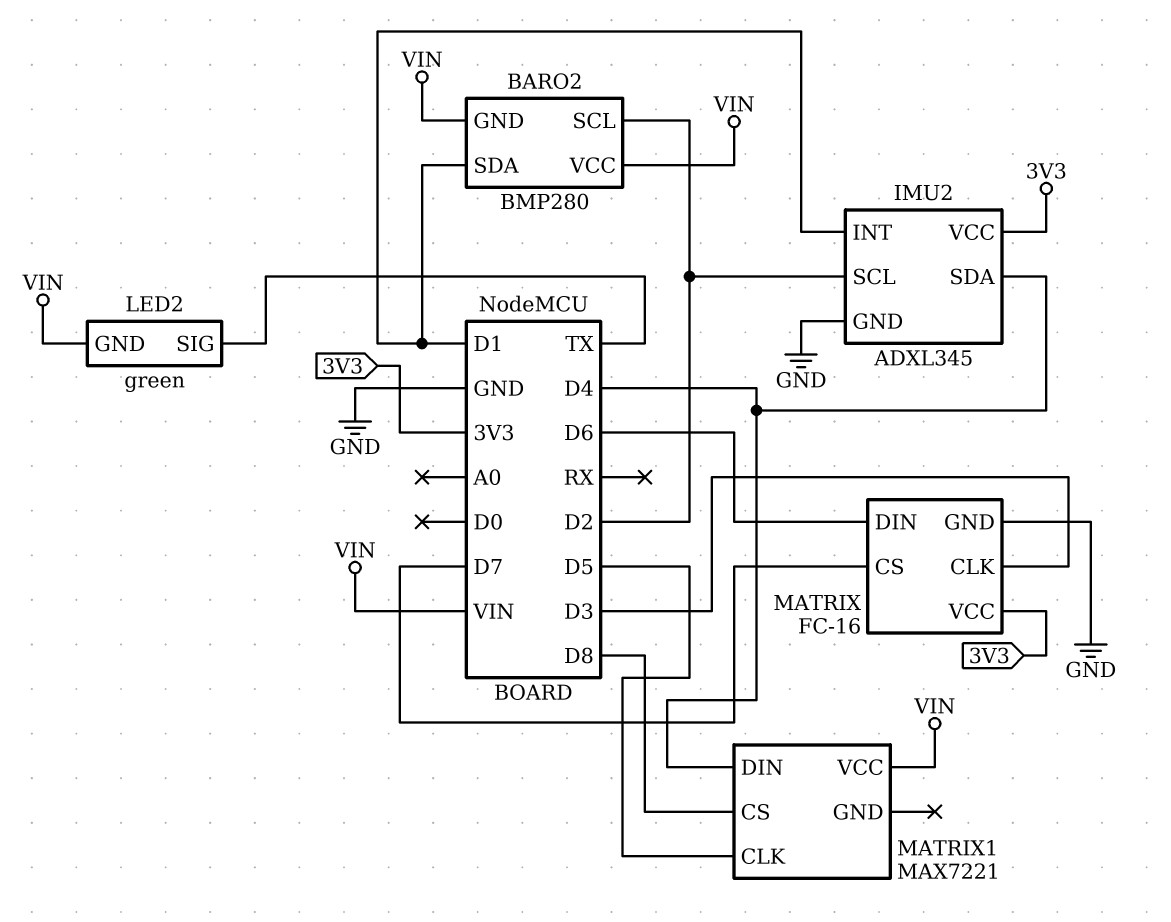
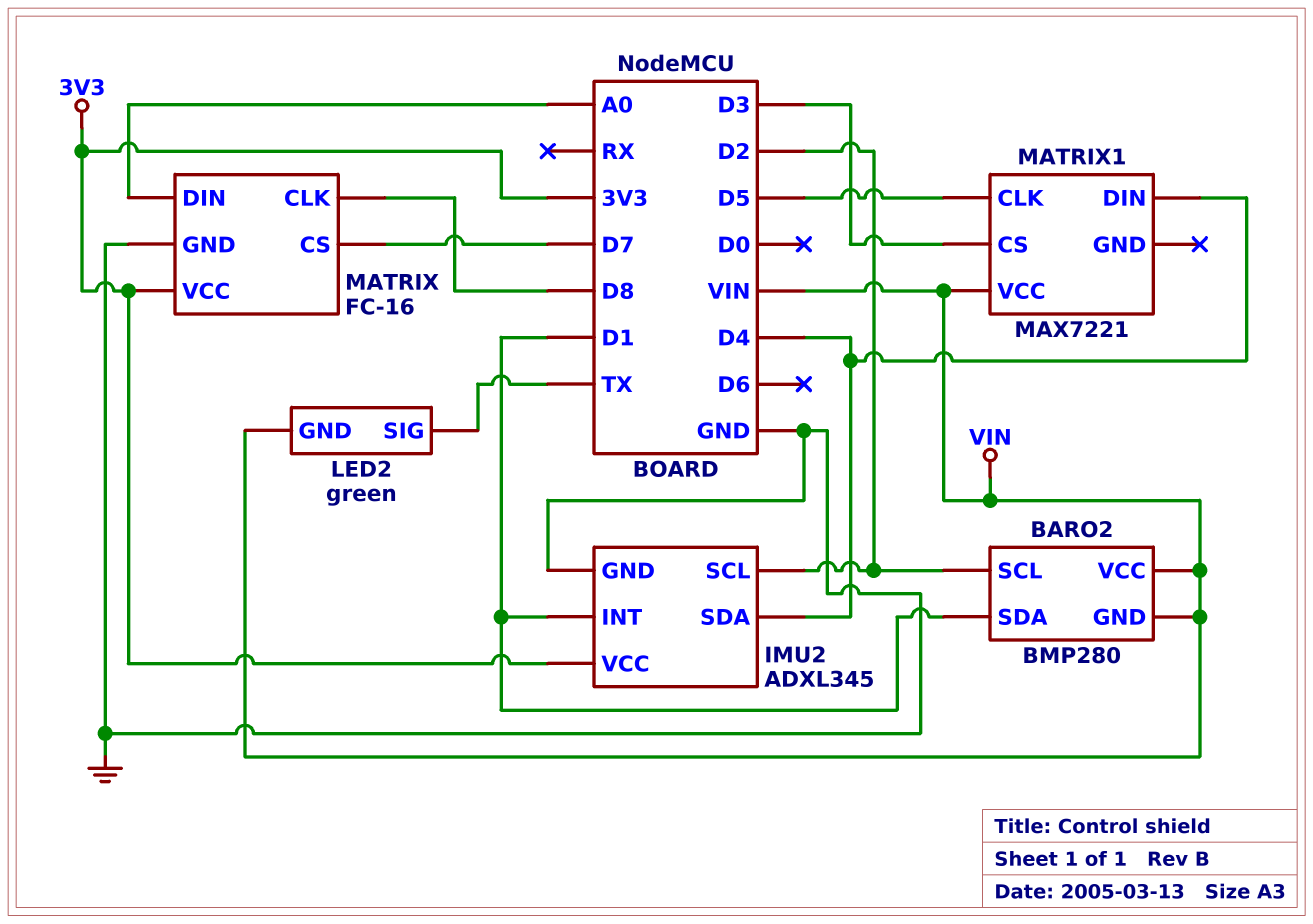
MATRIX pin CLK: D3 -> D8
MATRIX pin DIN: D6 -> A0
MATRIX1 pin CS: D8 -> D3

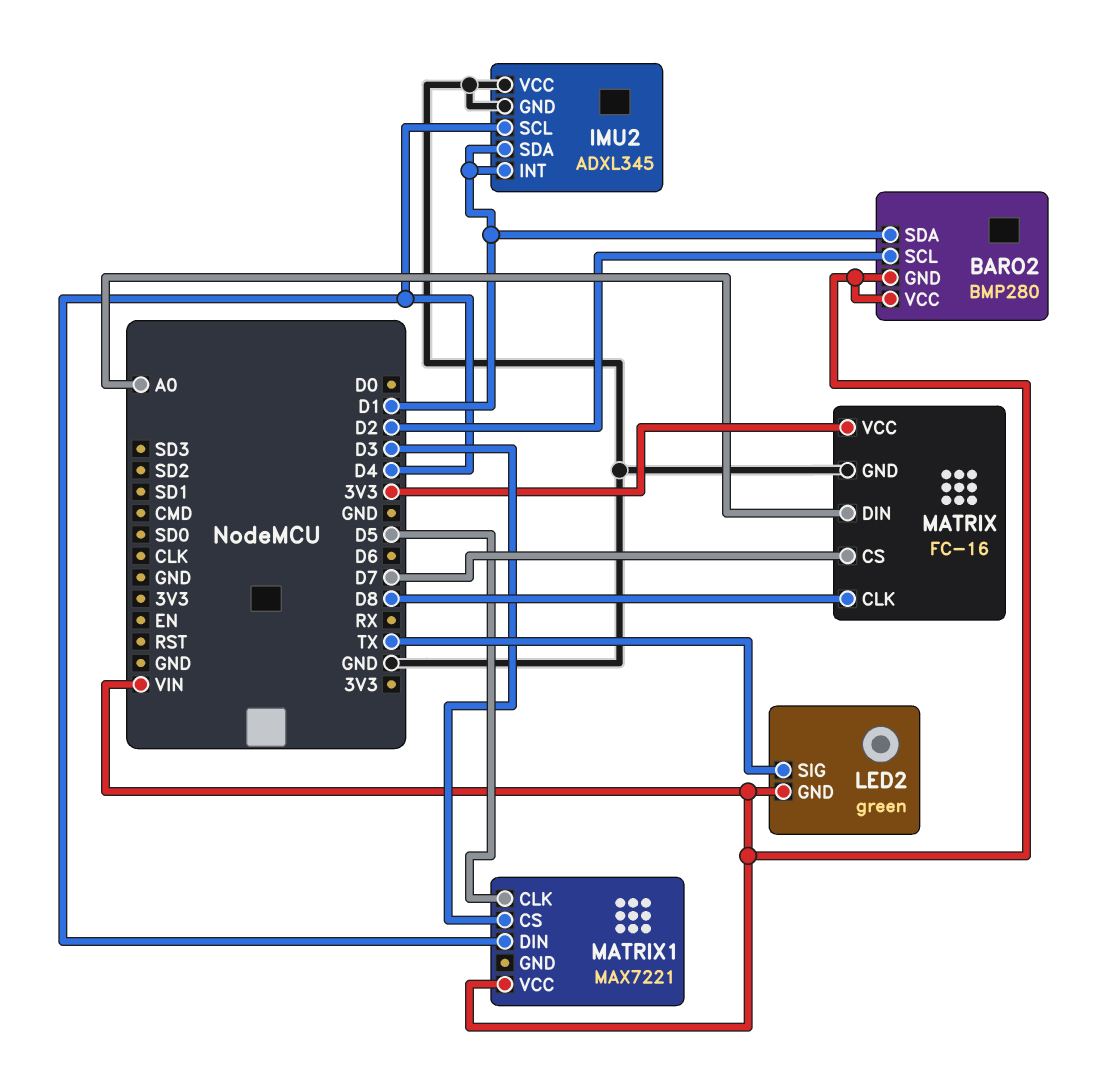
IMU2 pin SCL: D2 -> D4
IMU2 pin SDA: D4 -> D1
IMU2 pin VCC: 3V3 -> GND

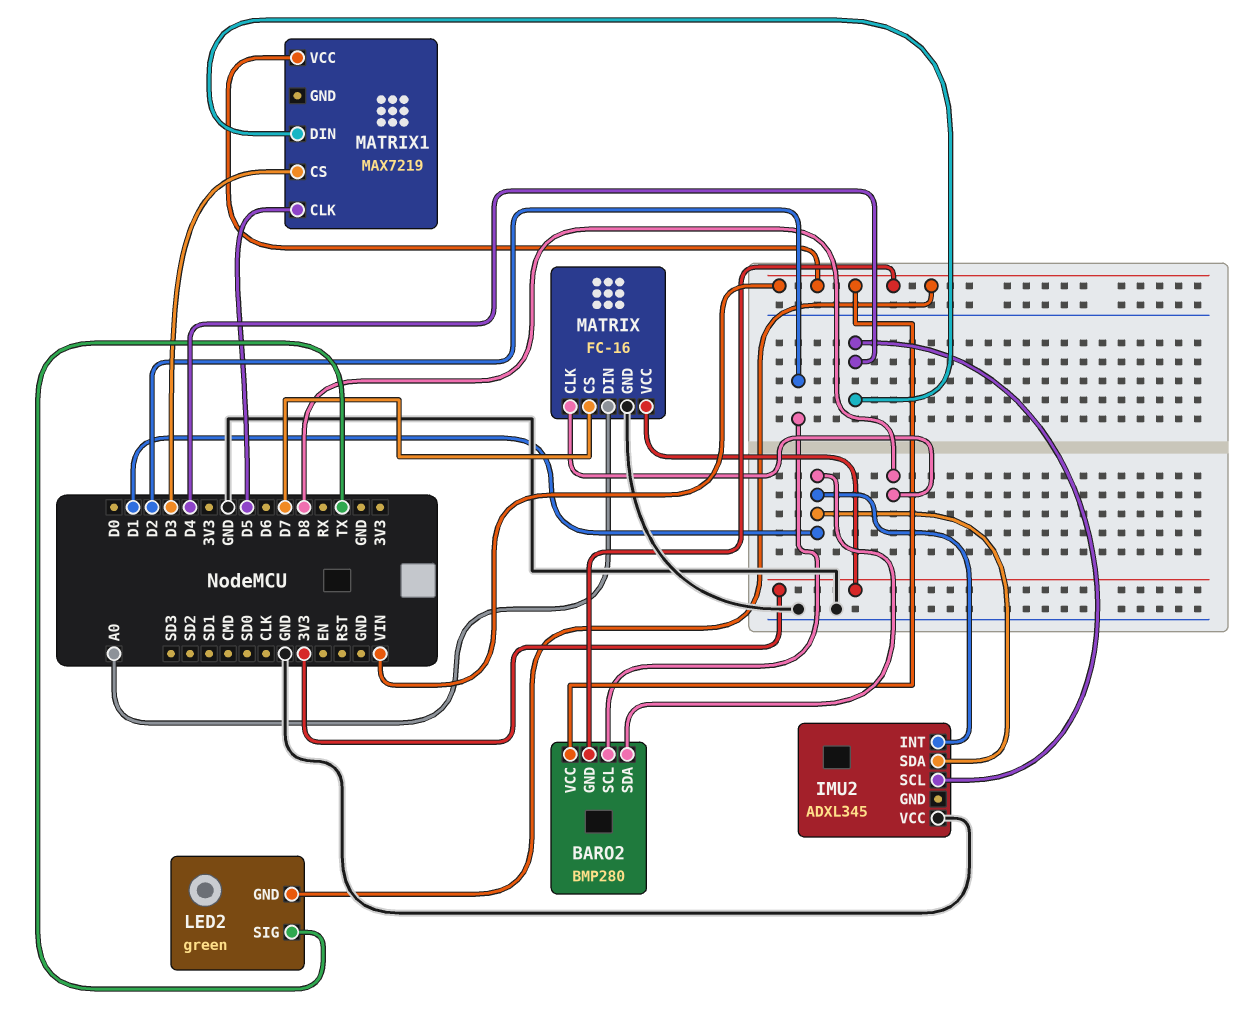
IMU2 pin GND: GND -> none
MATRIX1: MAX7221 -> MAX7219

